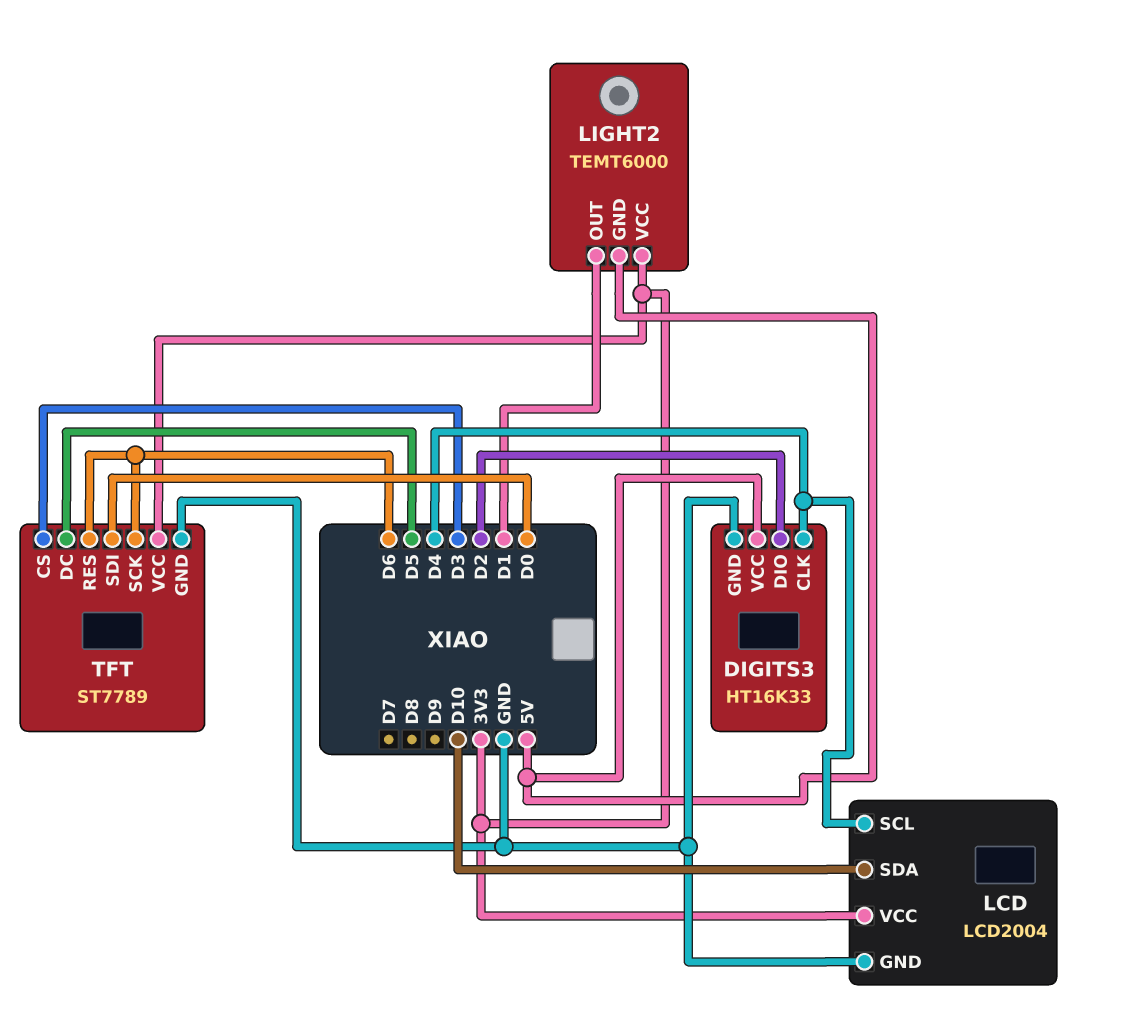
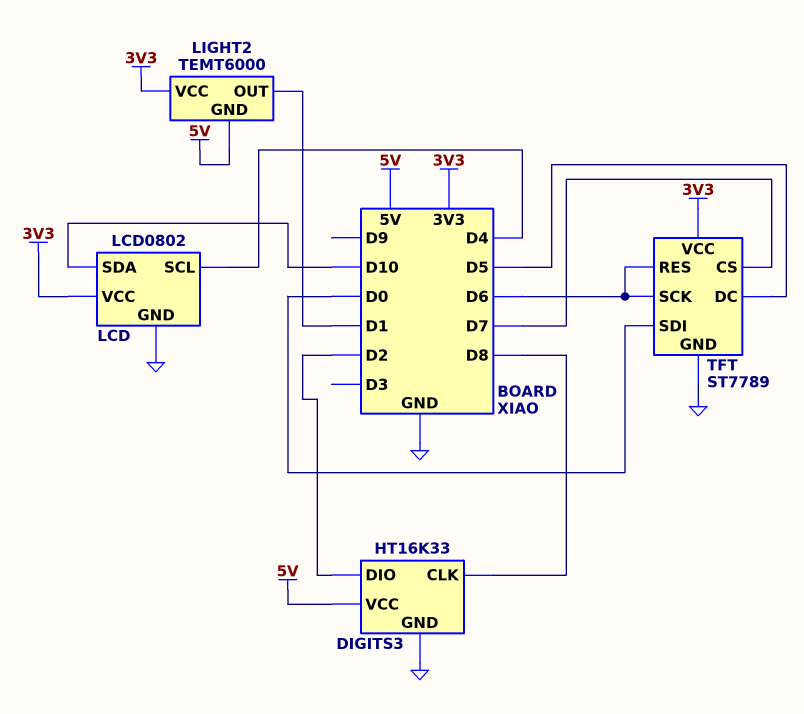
DIGITS3 pin CLK: D4 -> D8
LCD: LCD2004 -> LCD0802
TFT pin CS: D3 -> D7

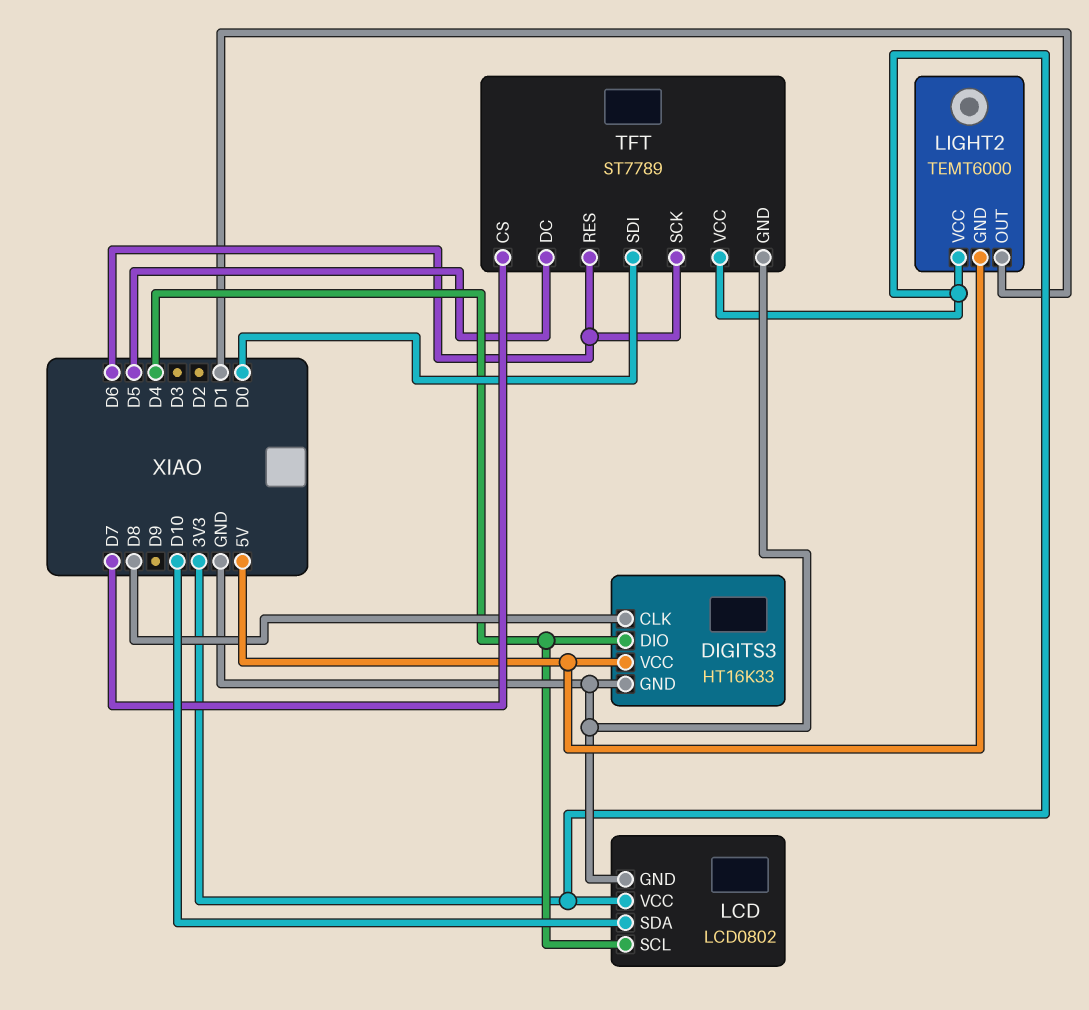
DIGITS3 pin DIO: D2 -> D4

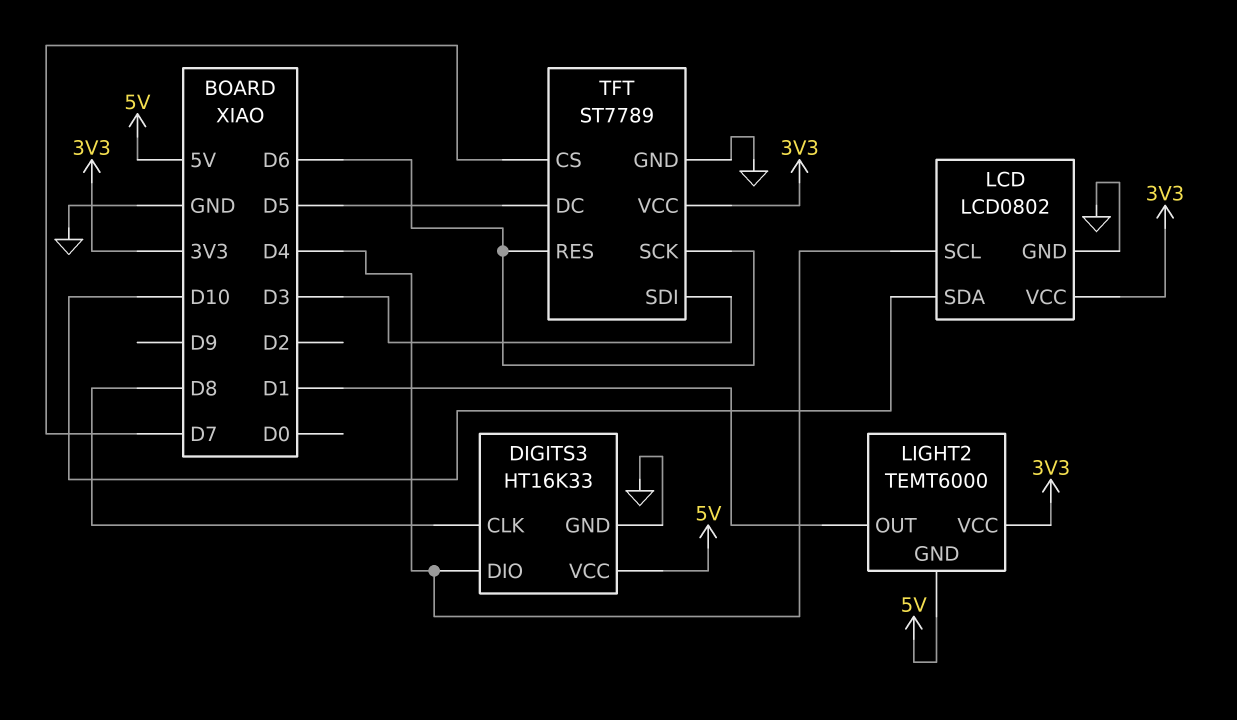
TFT pin SDI: D0 -> D3

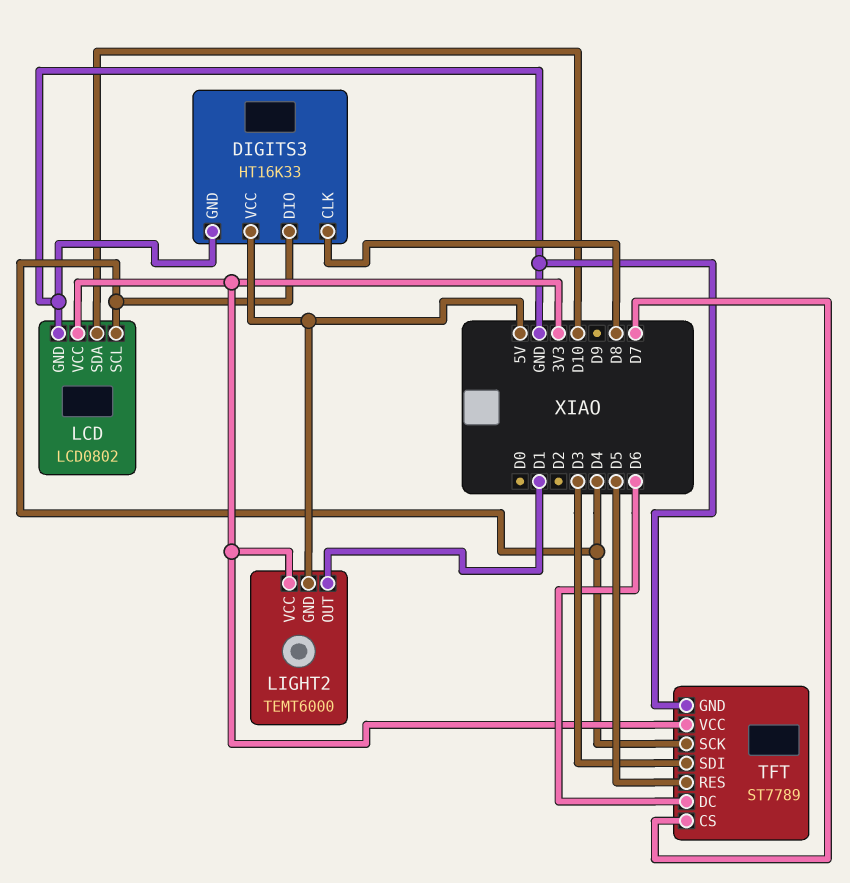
TFT pin DC: D5 -> D6
TFT pin RES: D6 -> D5
TFT pin SCK: D6 -> D4

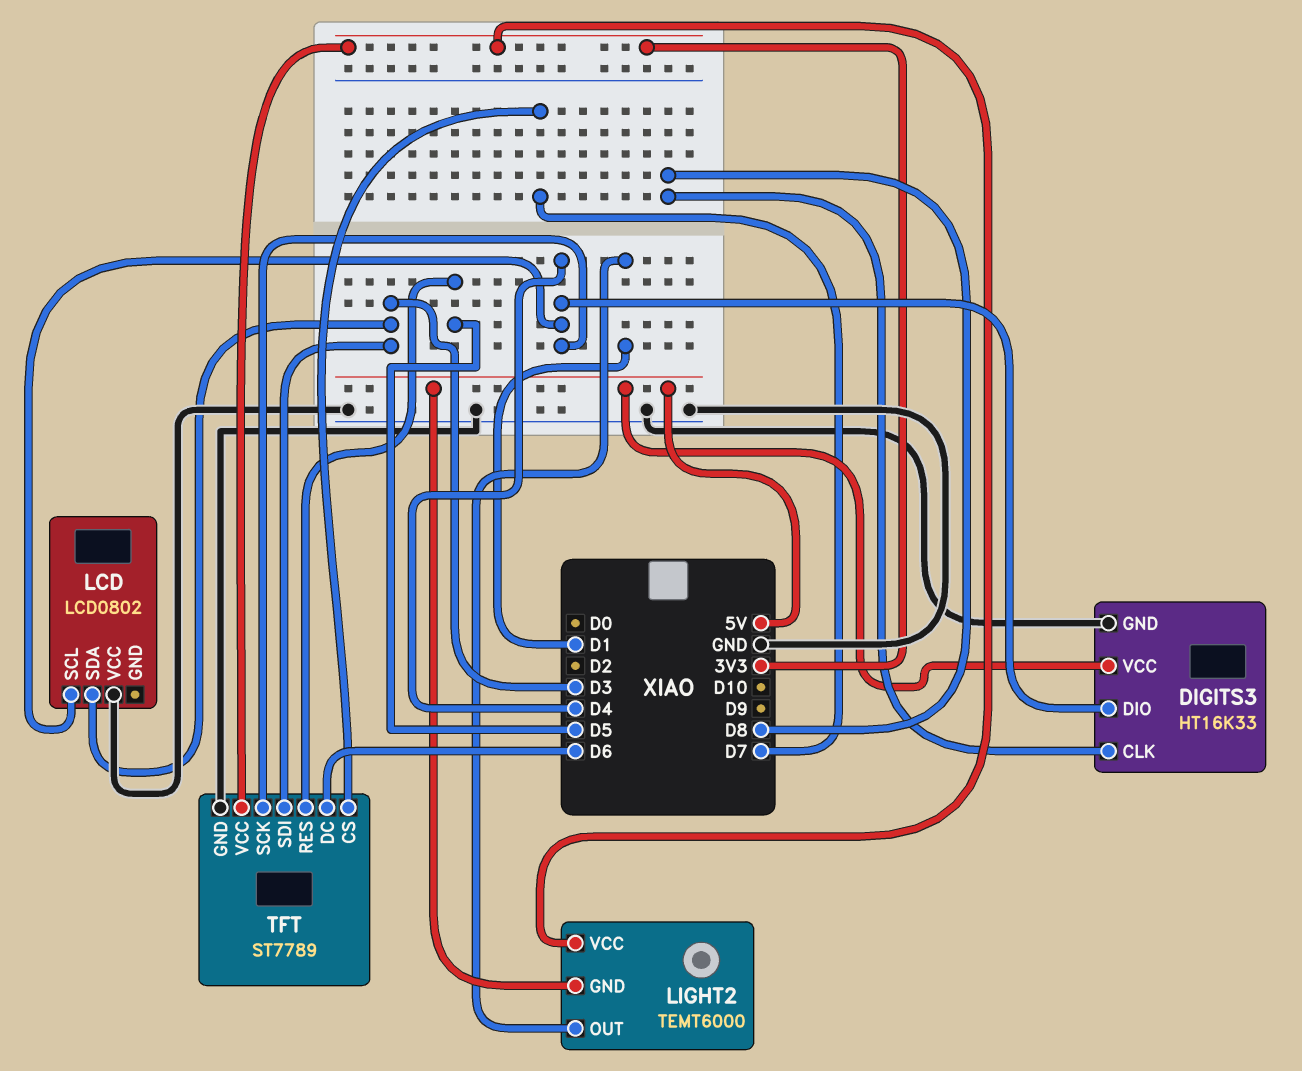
LCD pin GND: GND -> none
LCD pin SDA: D10 -> D3
LCD pin VCC: 3V3 -> GND

